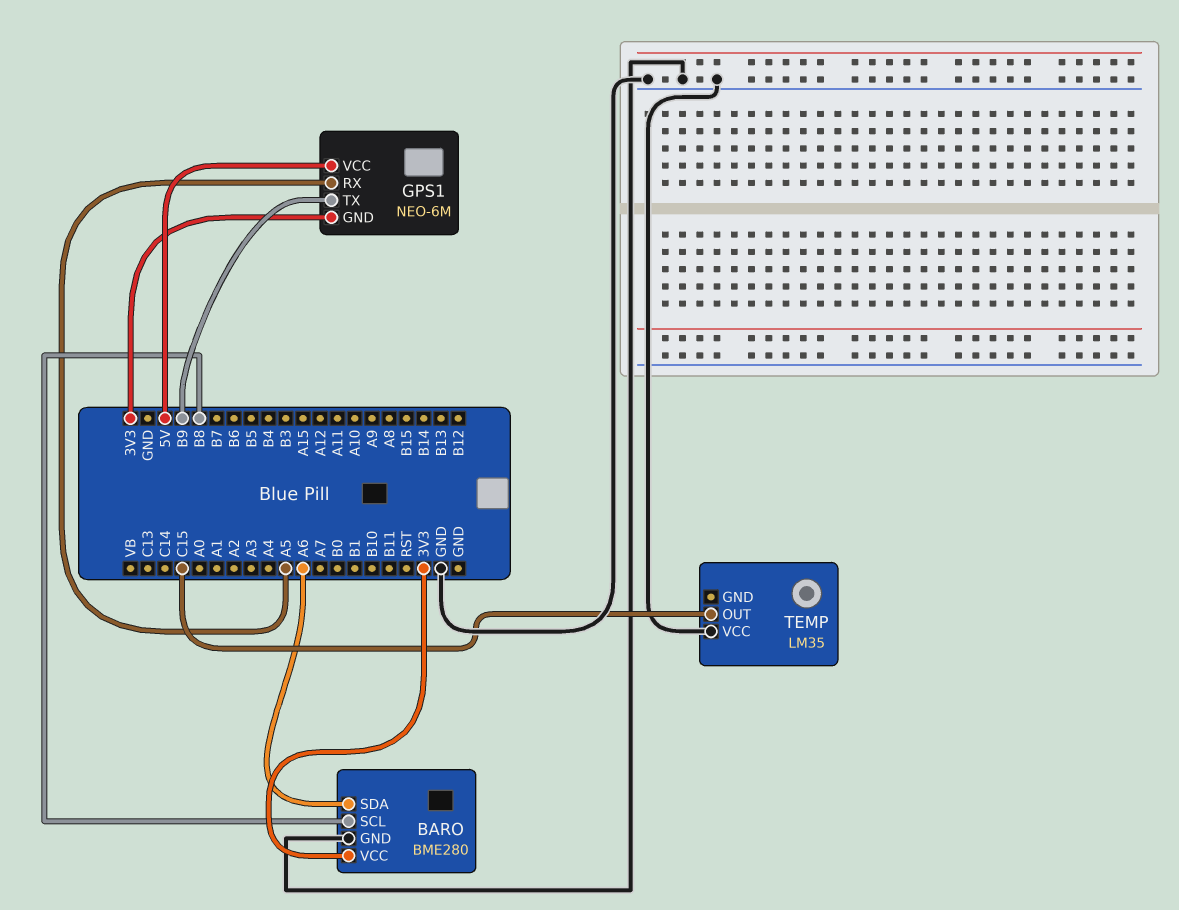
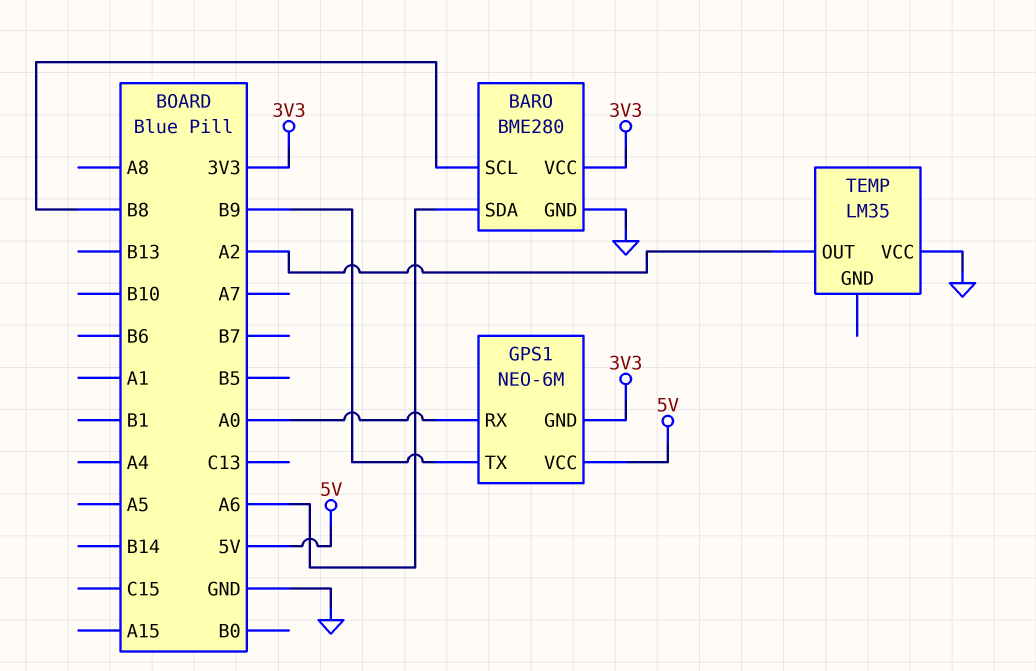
GPS1 pin RX: A5 -> A0
TEMP pin OUT: C15 -> A2

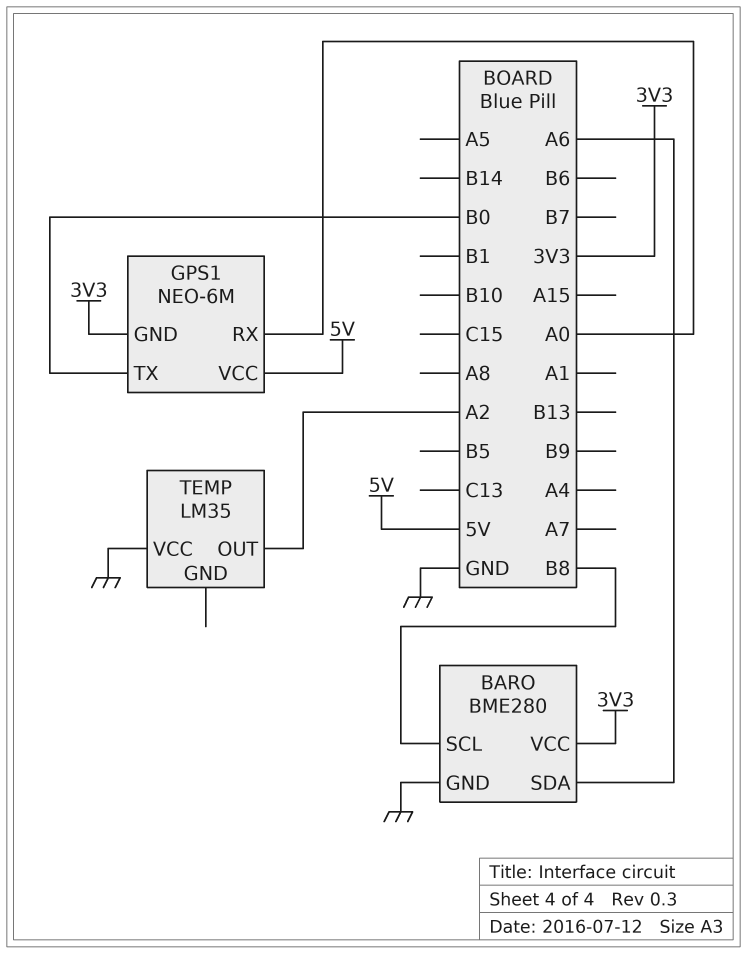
GPS1 pin TX: B9 -> B0

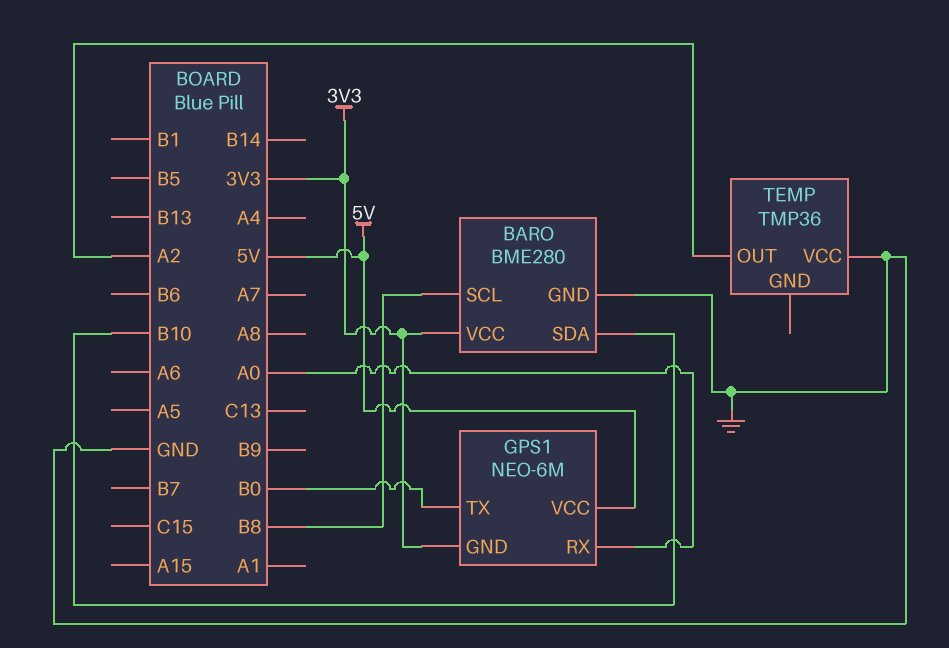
BARO pin SDA: A6 -> B10
TEMP: LM35 -> TMP36

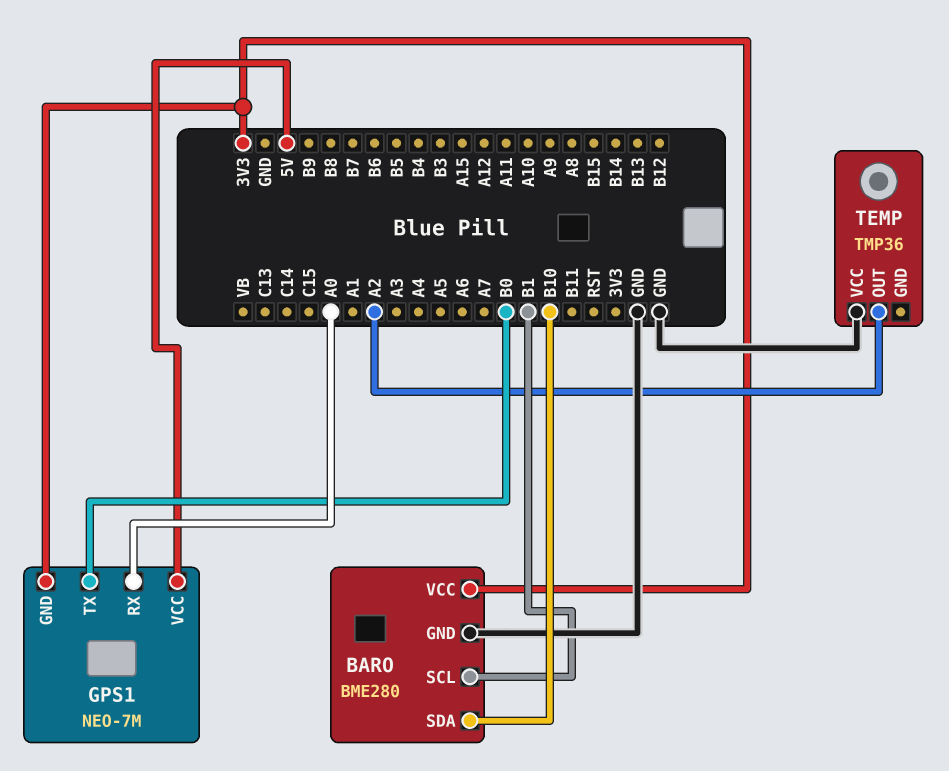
BARO pin SCL: B8 -> B1
GPS1: NEO-6M -> NEO-7M

